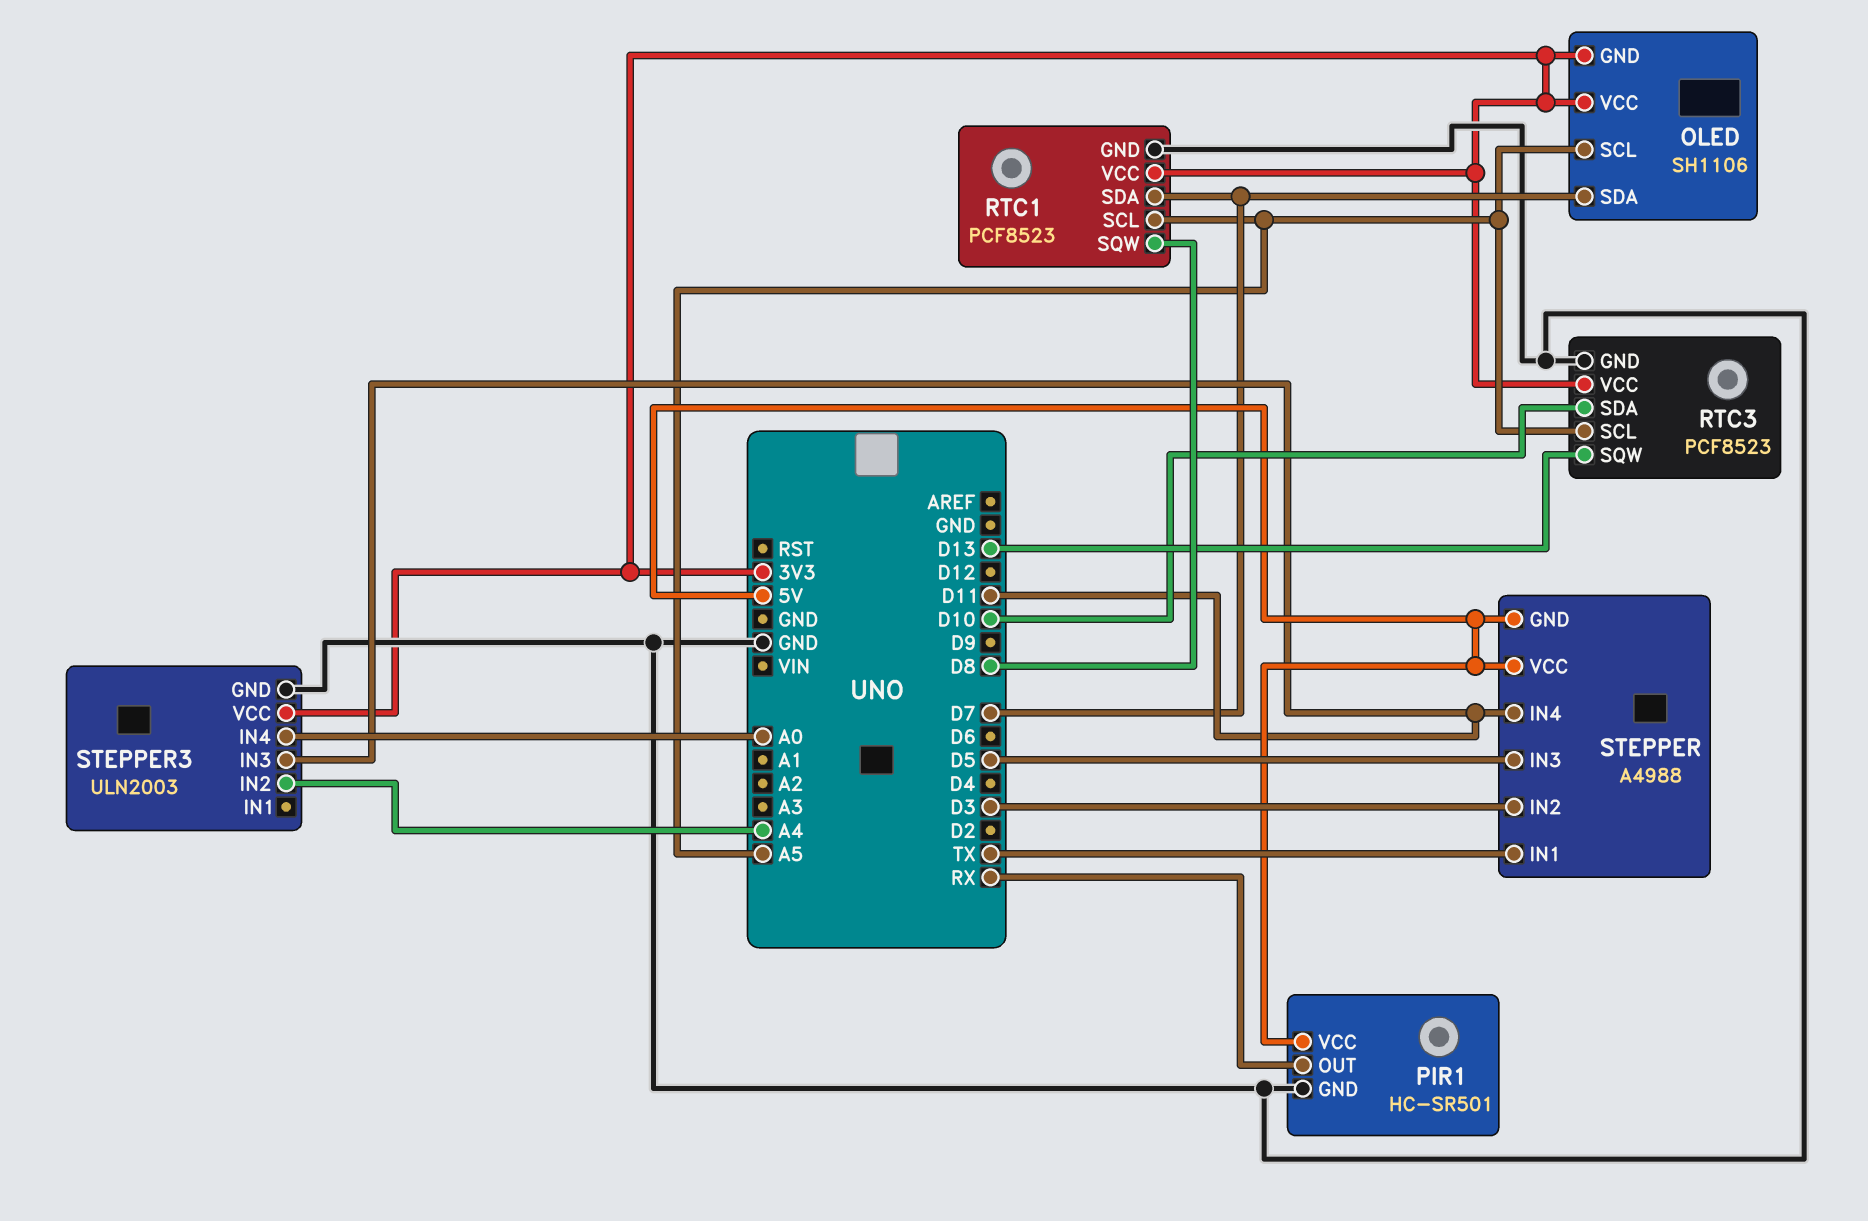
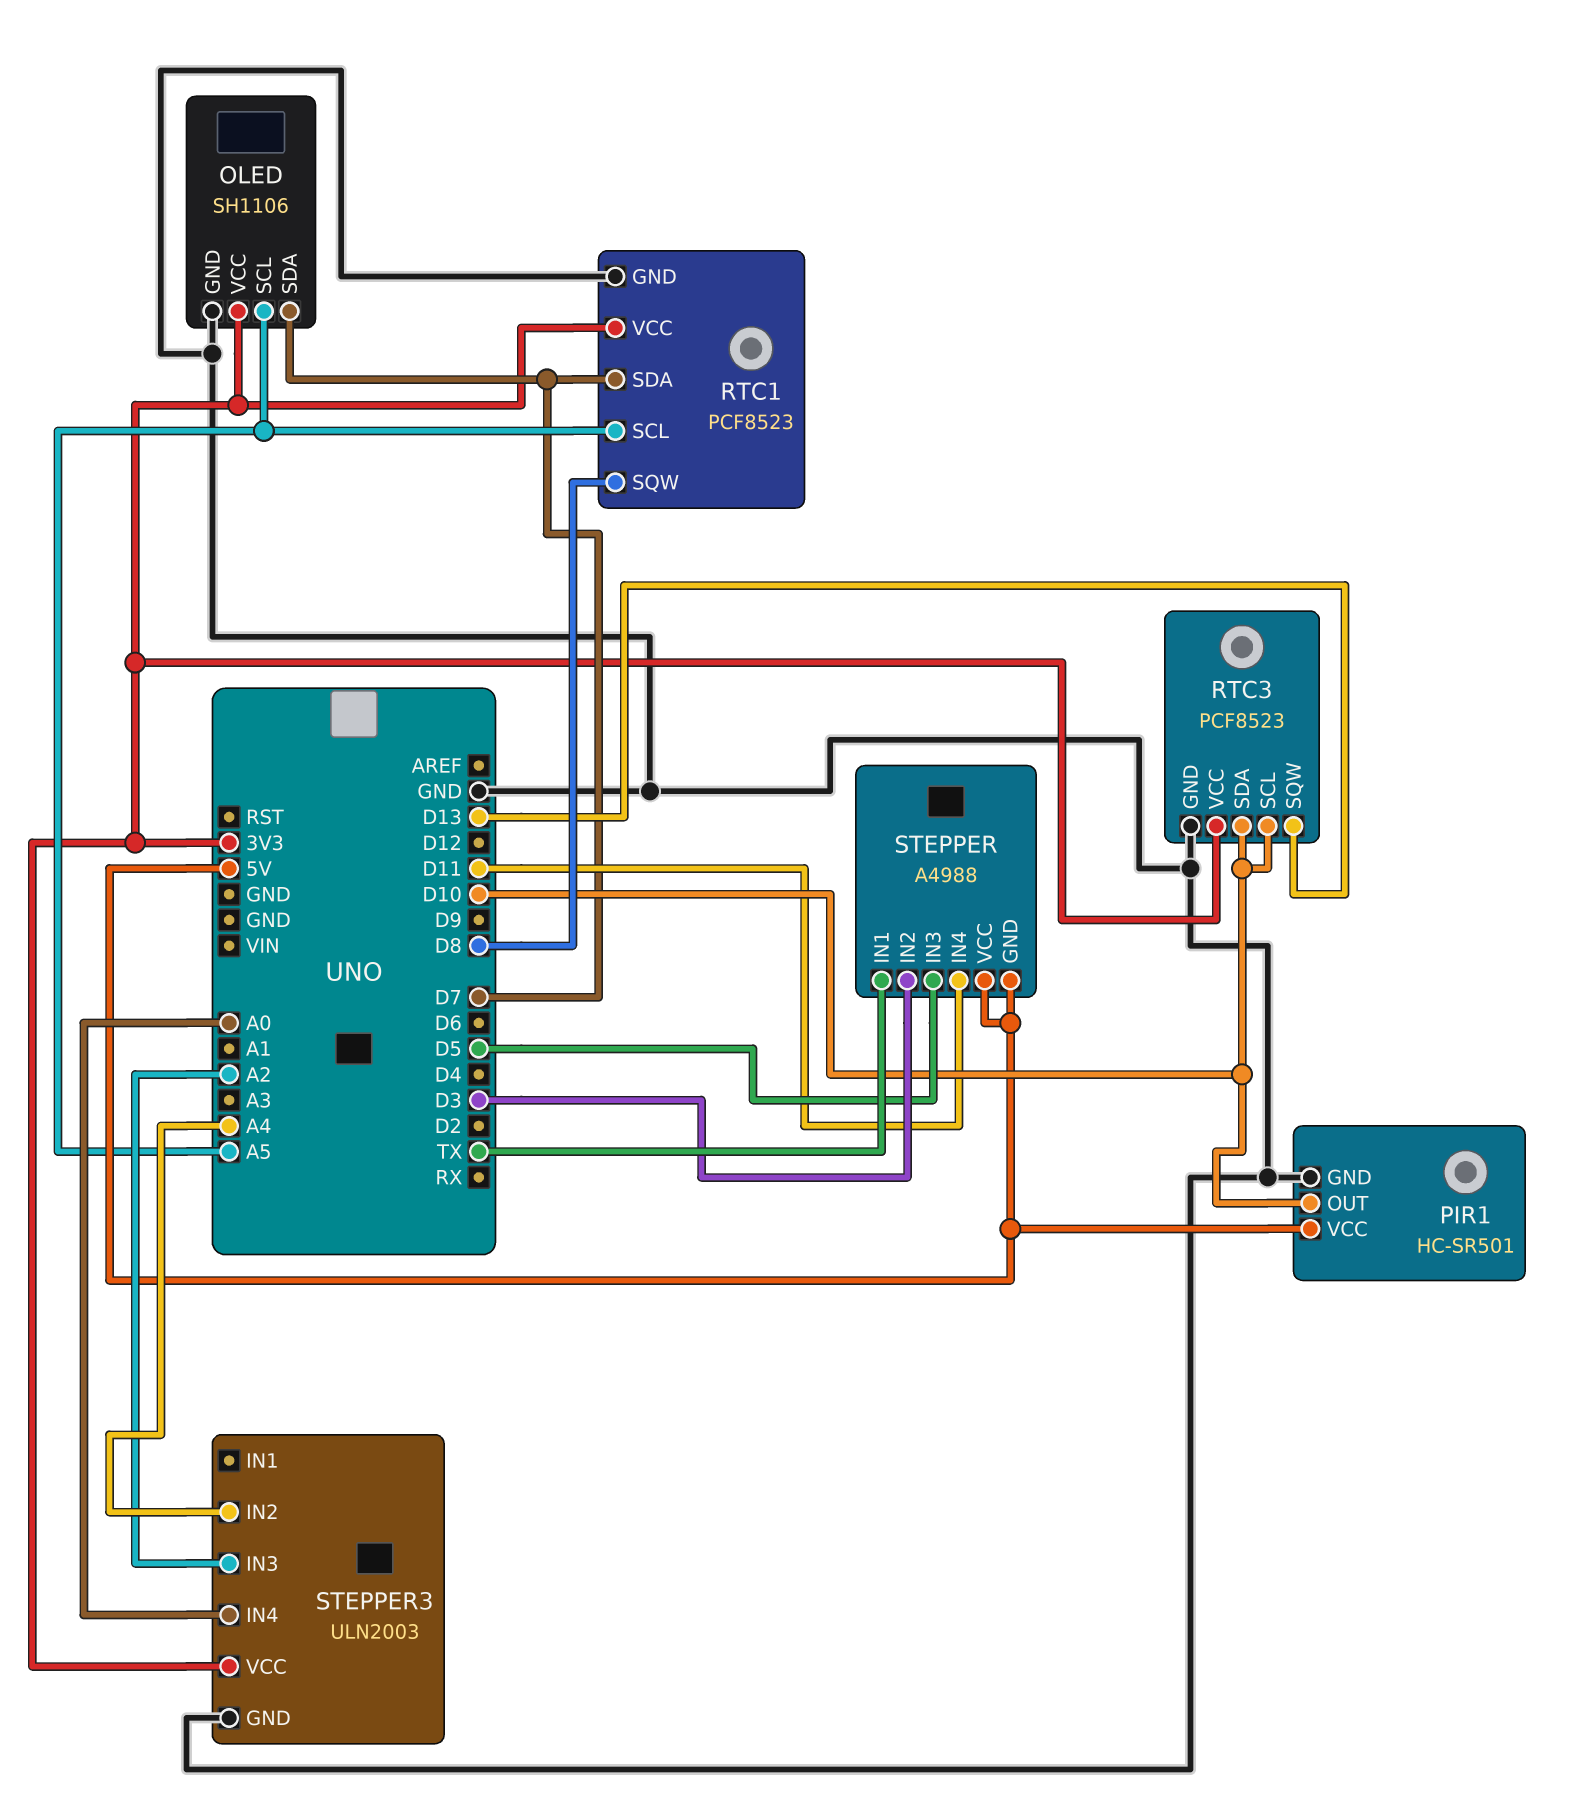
OLED pin GND: 3V3 -> GND
PIR1 pin OUT: RX -> D10
RTC3 pin SCL: A5 -> D10
STEPPER3 pin IN3: D11 -> A2

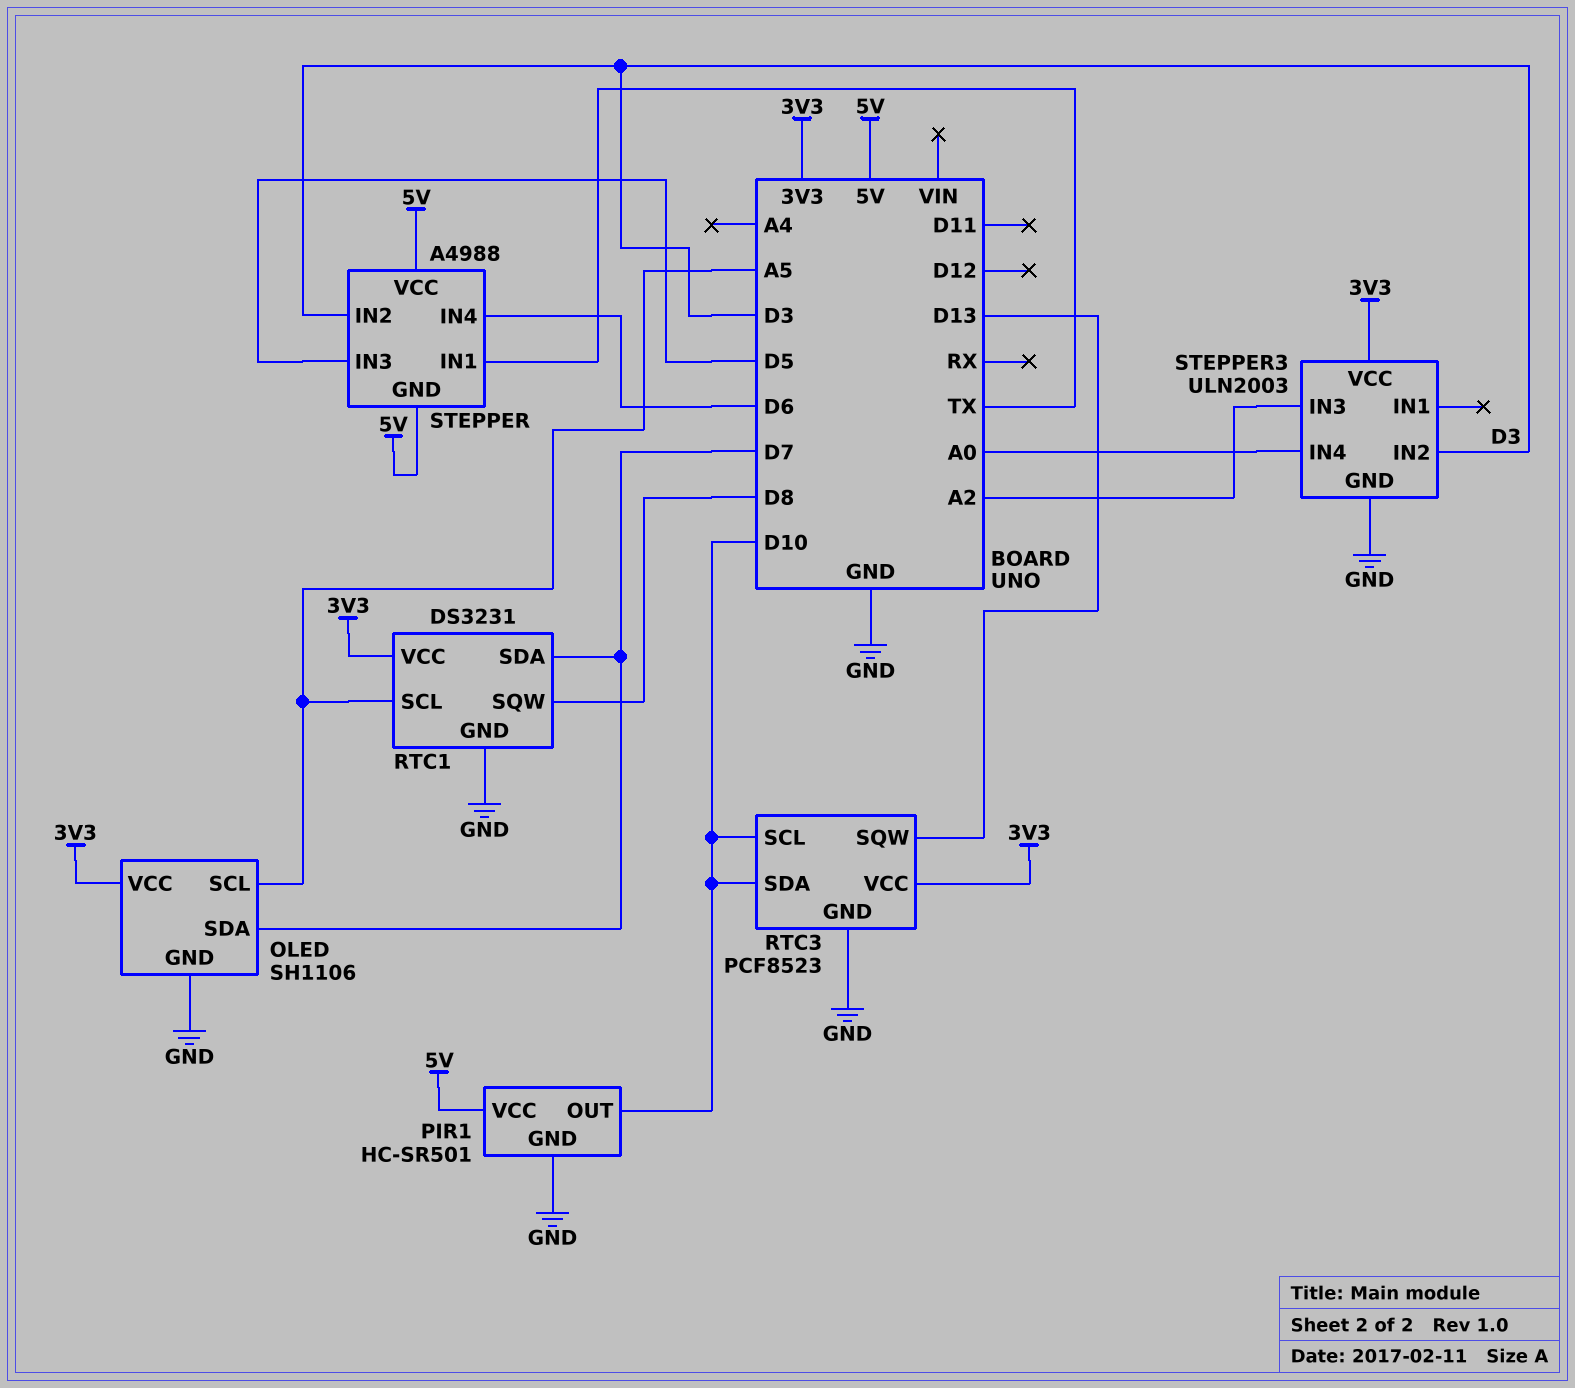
RTC1: PCF8523 -> DS3231
STEPPER pin IN4: D11 -> D6
STEPPER3 pin IN2: A4 -> D3

